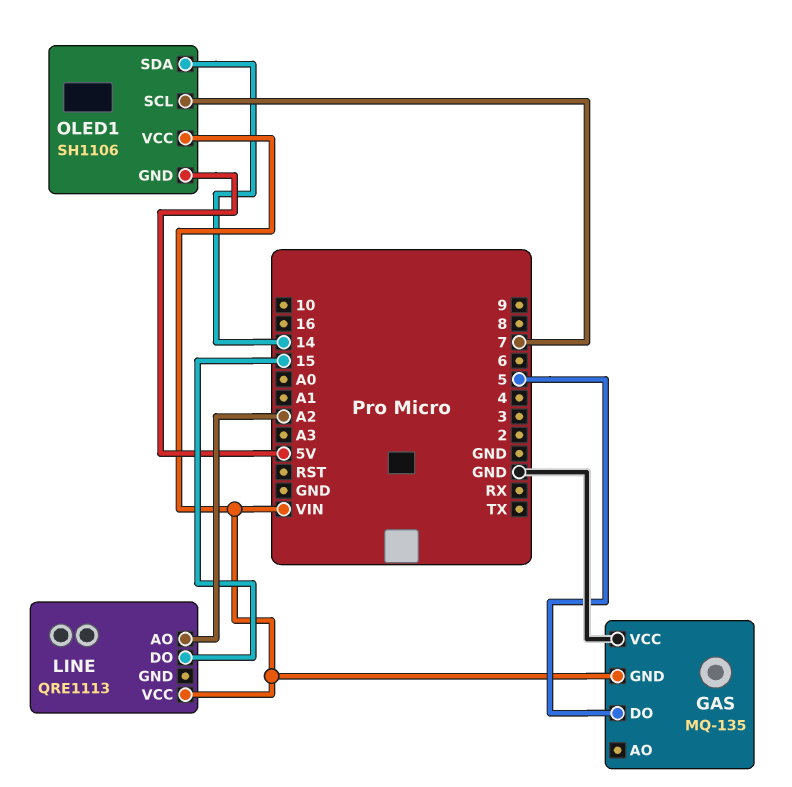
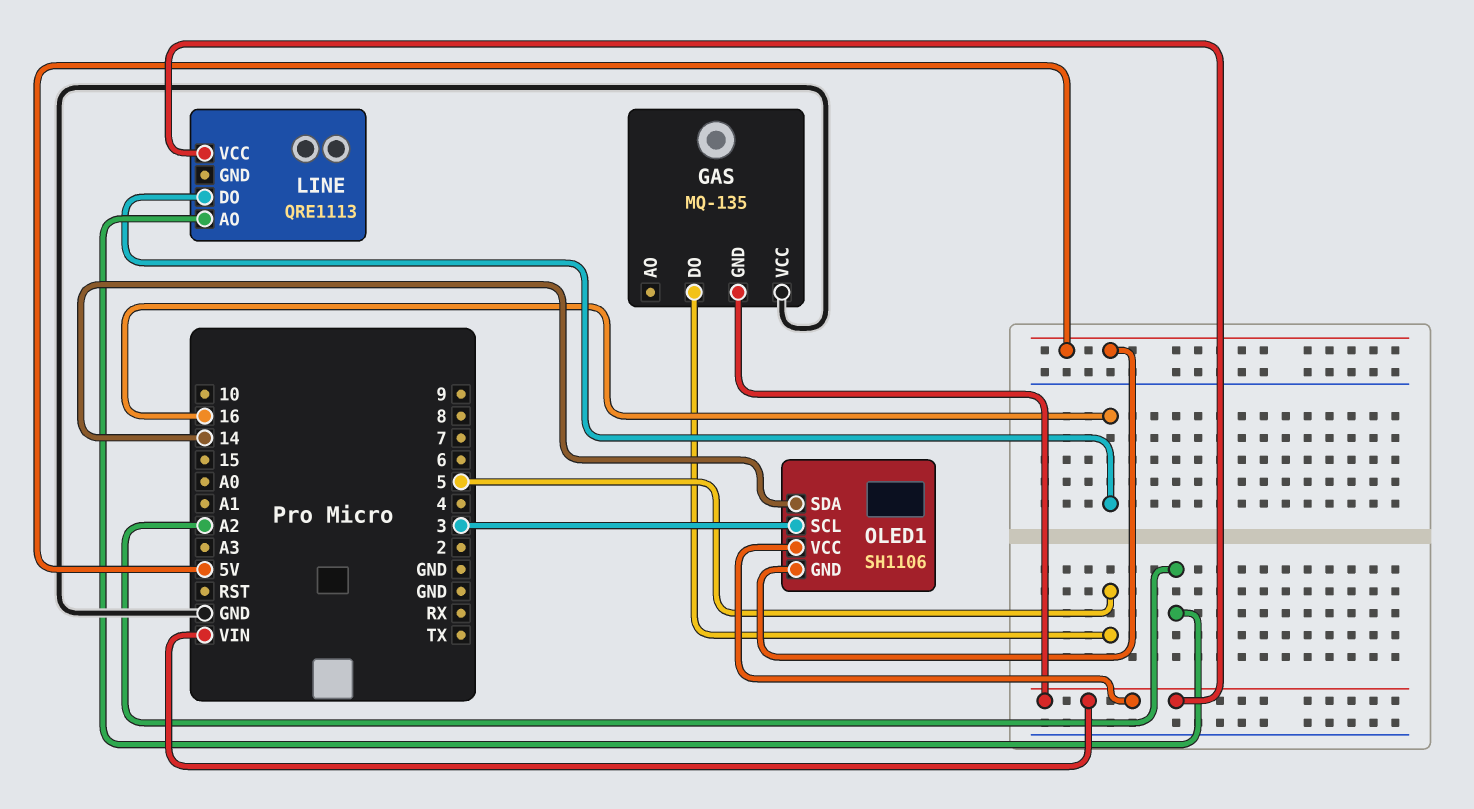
LINE pin DO: 15 -> 16
OLED1 pin SCL: 7 -> 3

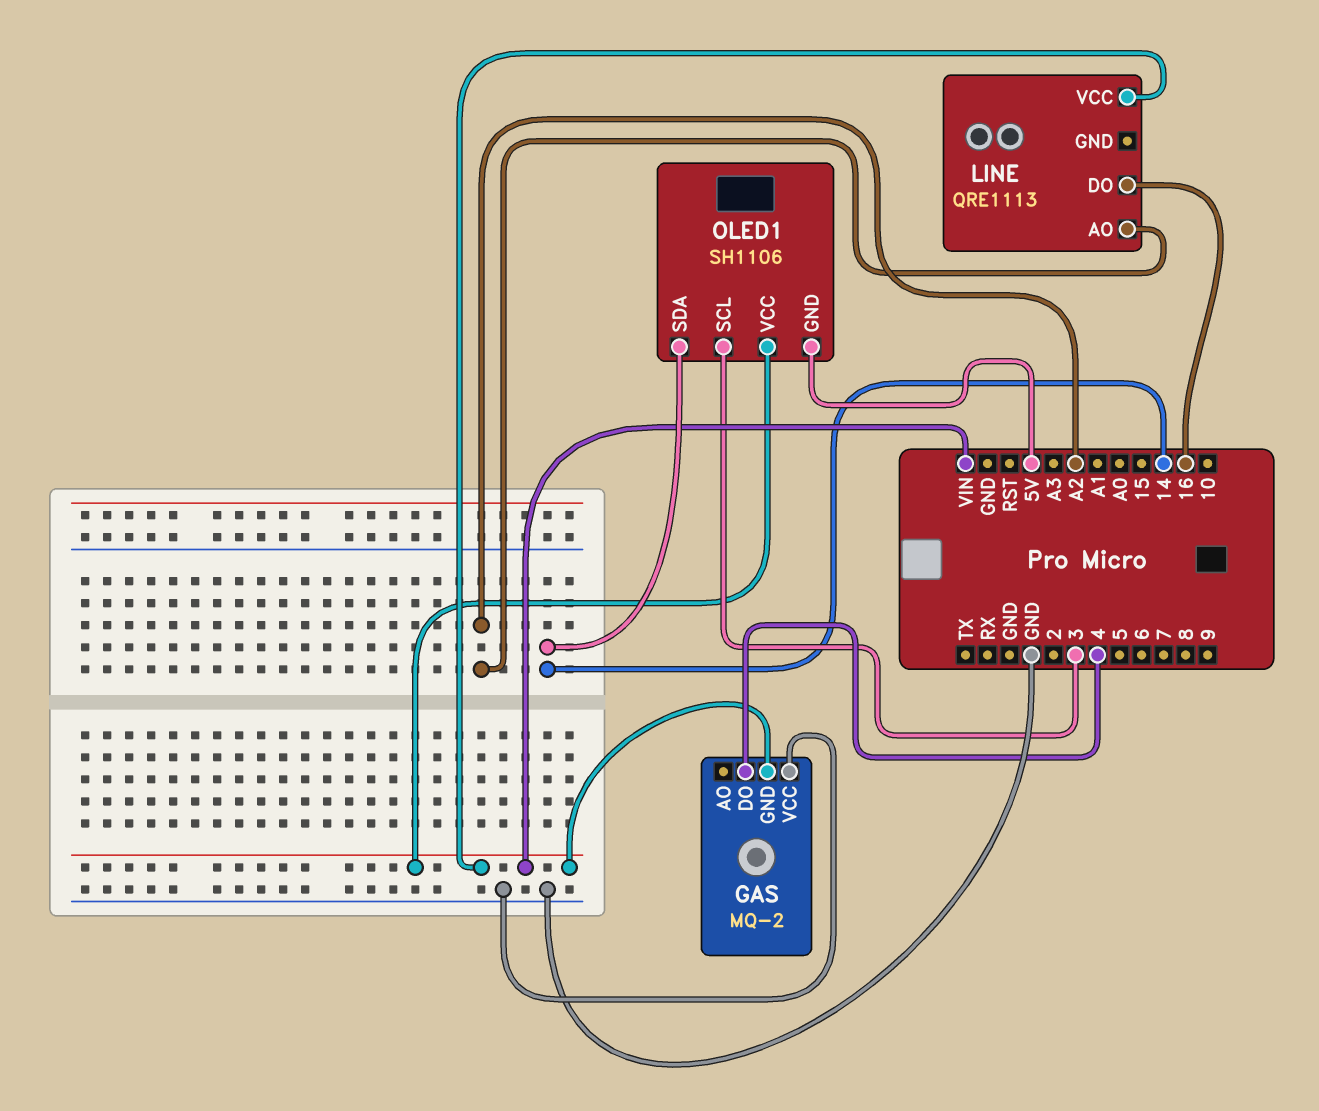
GAS: MQ-135 -> MQ-2
GAS pin DO: 5 -> 4

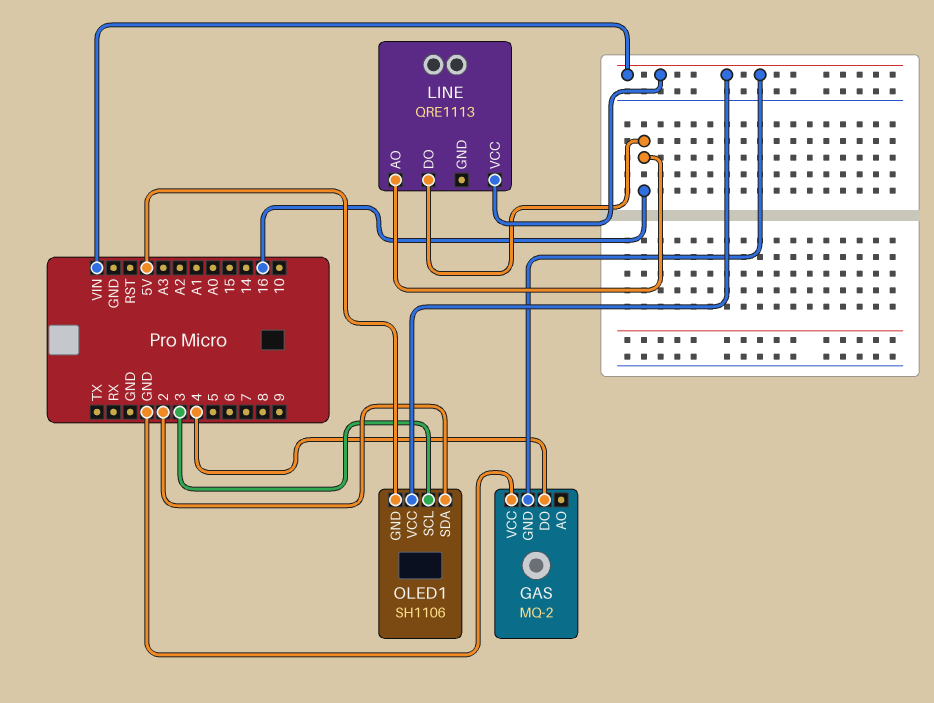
LINE pin AO: A2 -> 16
OLED1 pin SDA: 14 -> 2

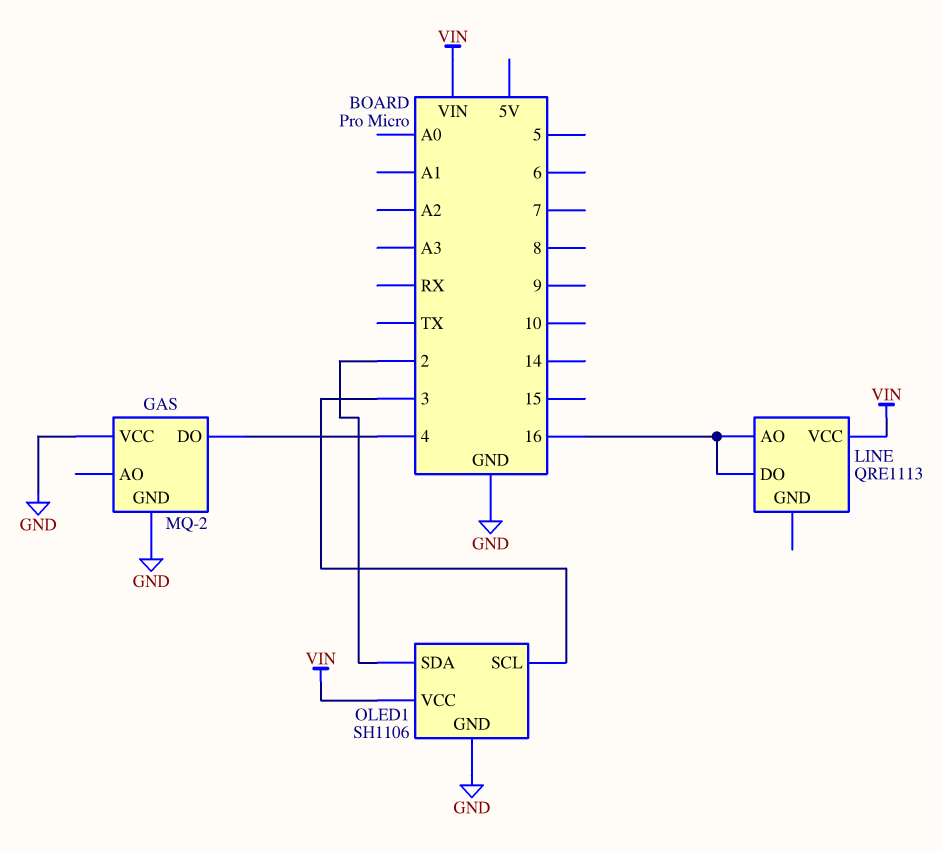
GAS pin GND: VIN -> GND
OLED1 pin GND: 5V -> GND

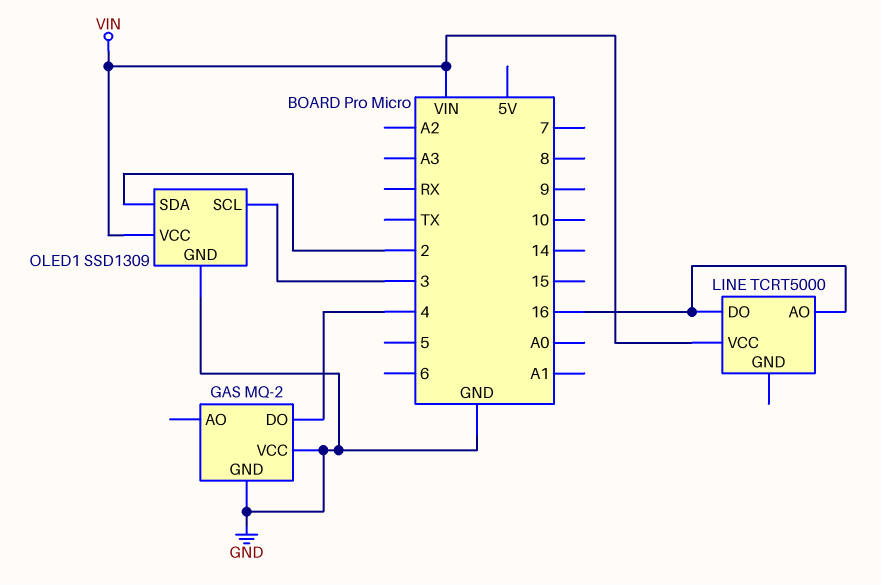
LINE: QRE1113 -> TCRT5000
OLED1: SH1106 -> SSD1309

